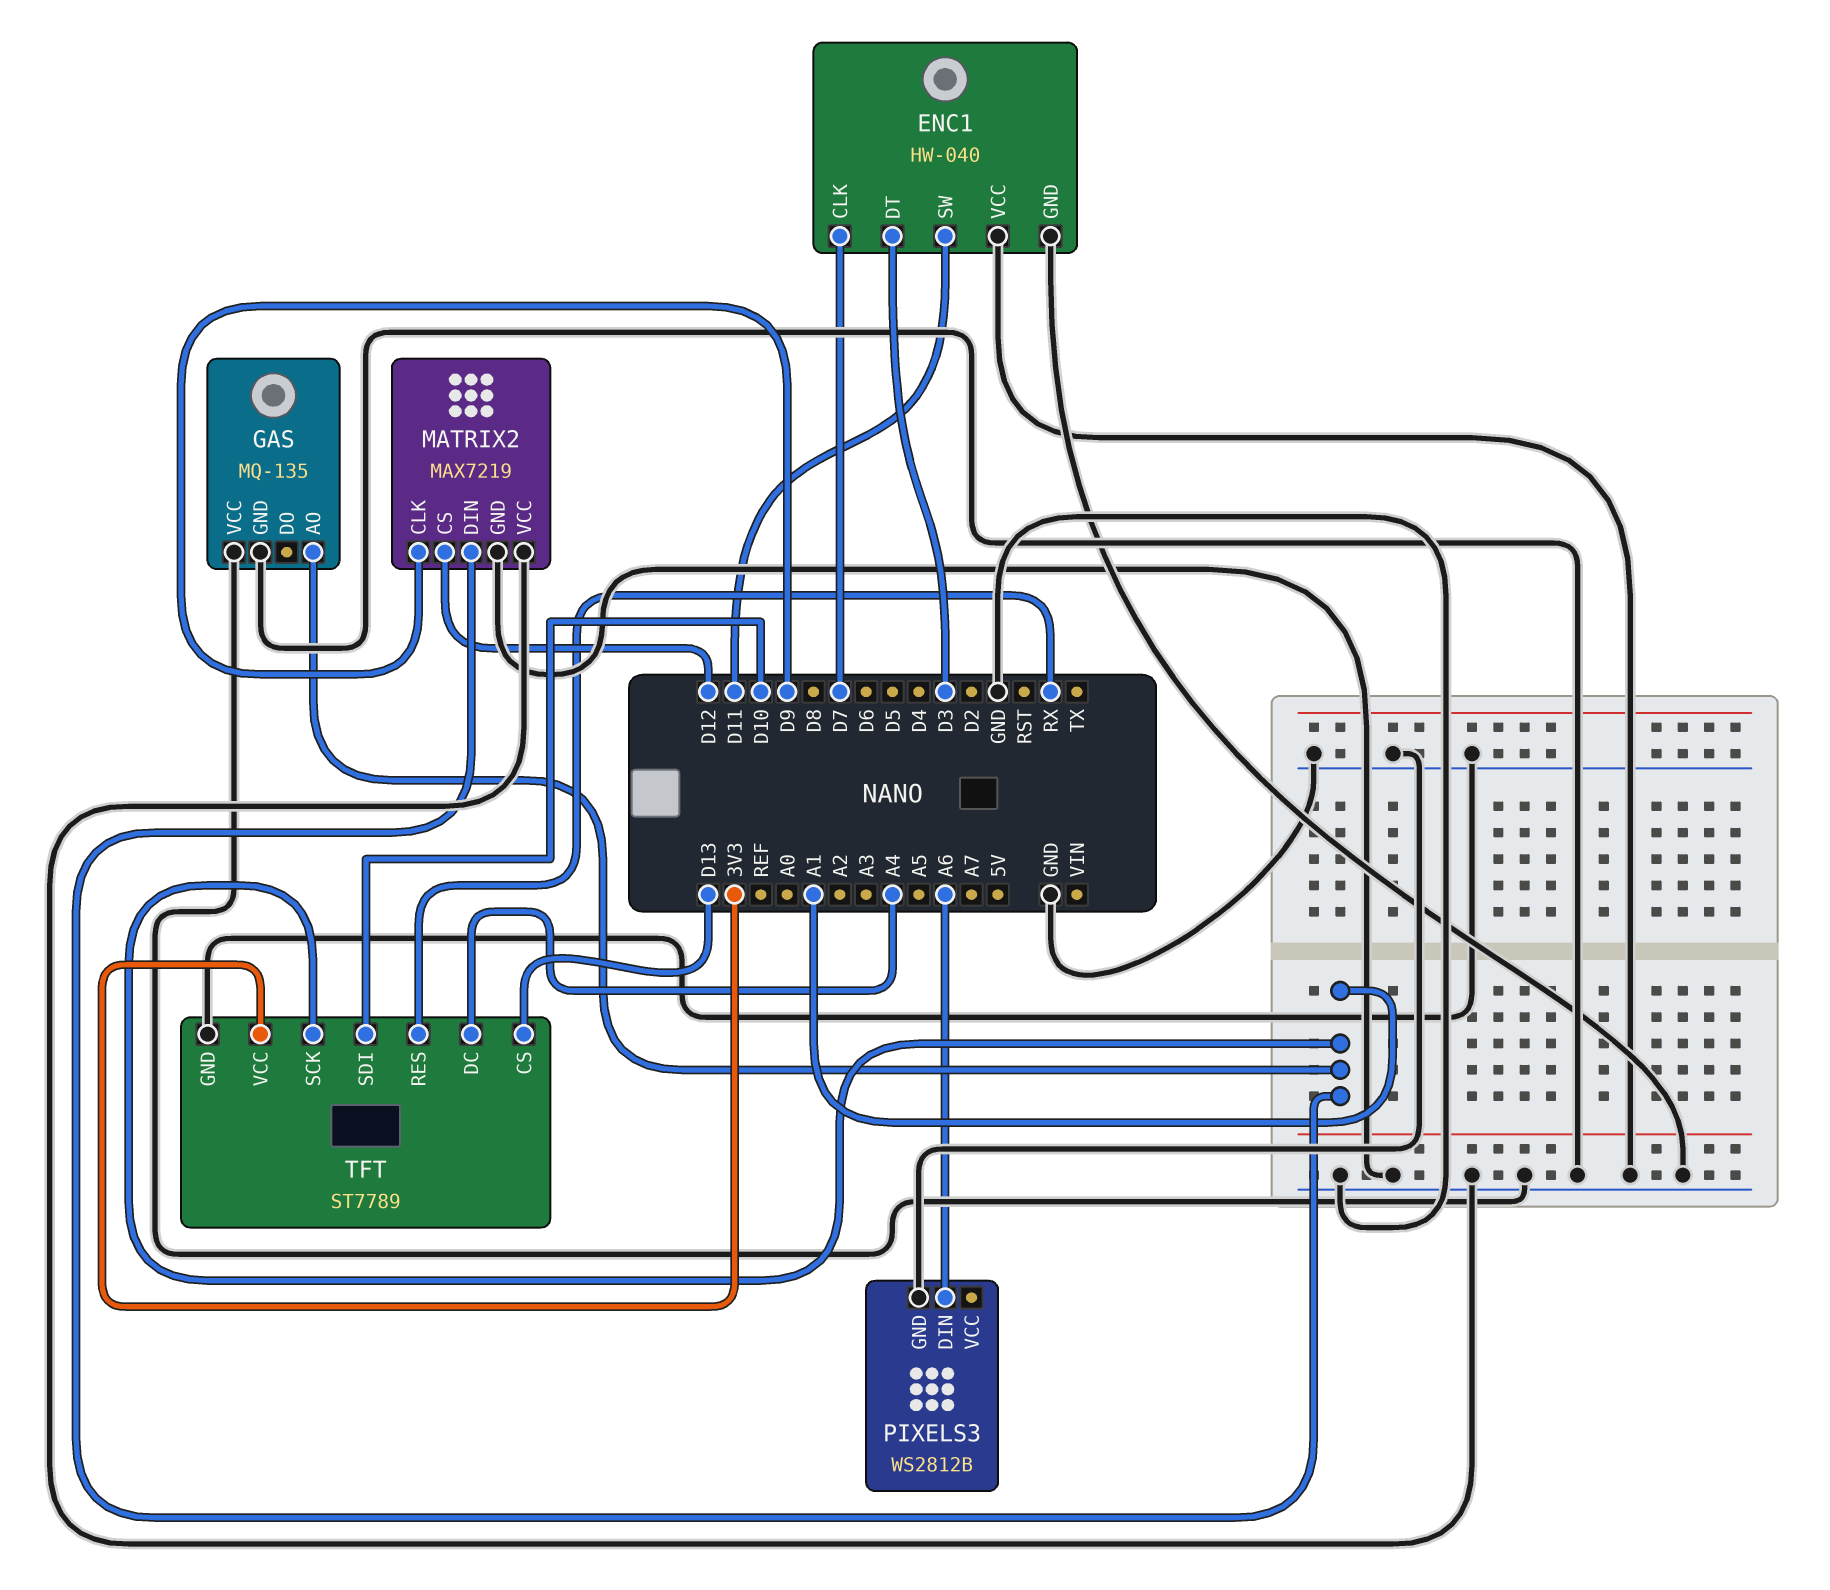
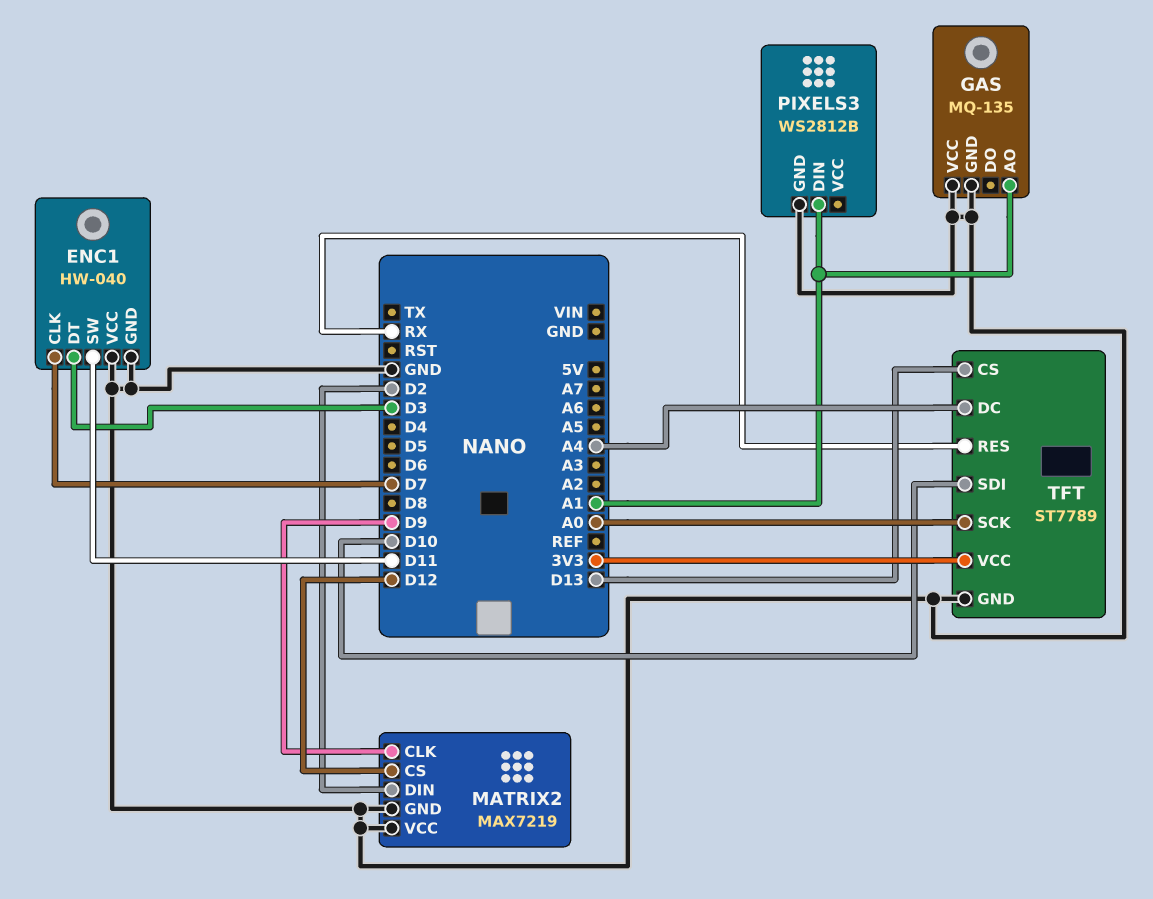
MATRIX2 pin DIN: A1 -> D2
PIXELS3 pin DIN: A6 -> A1
TFT pin SCK: A1 -> A0

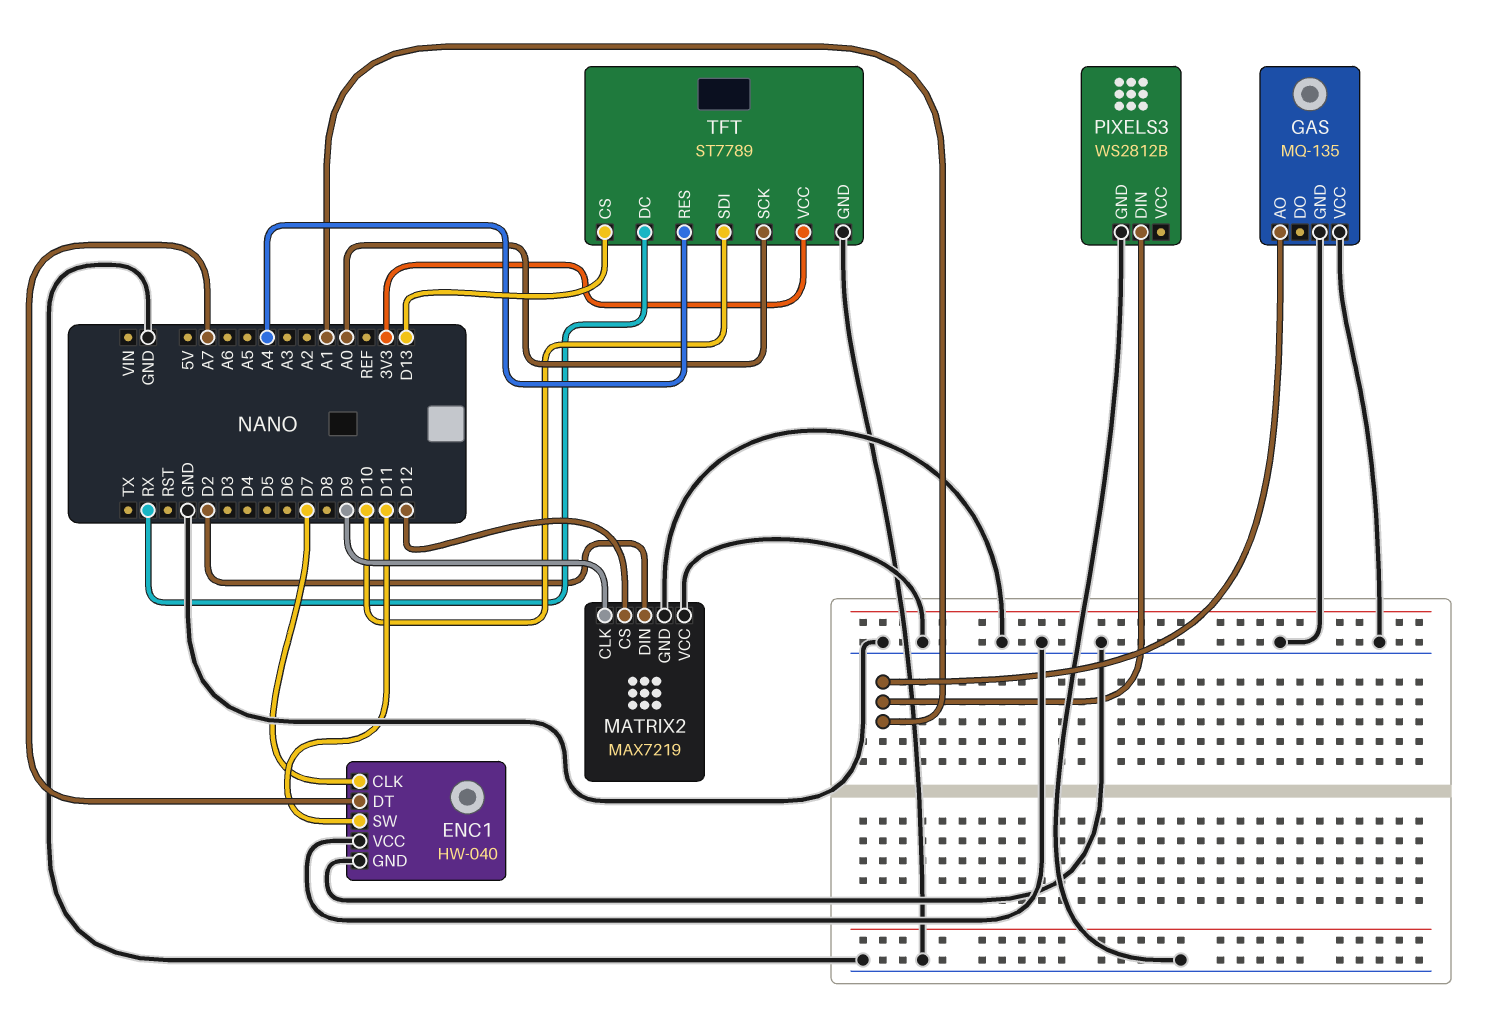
ENC1 pin DT: D3 -> A7
TFT pin DC: A4 -> RX
TFT pin RES: RX -> A4

